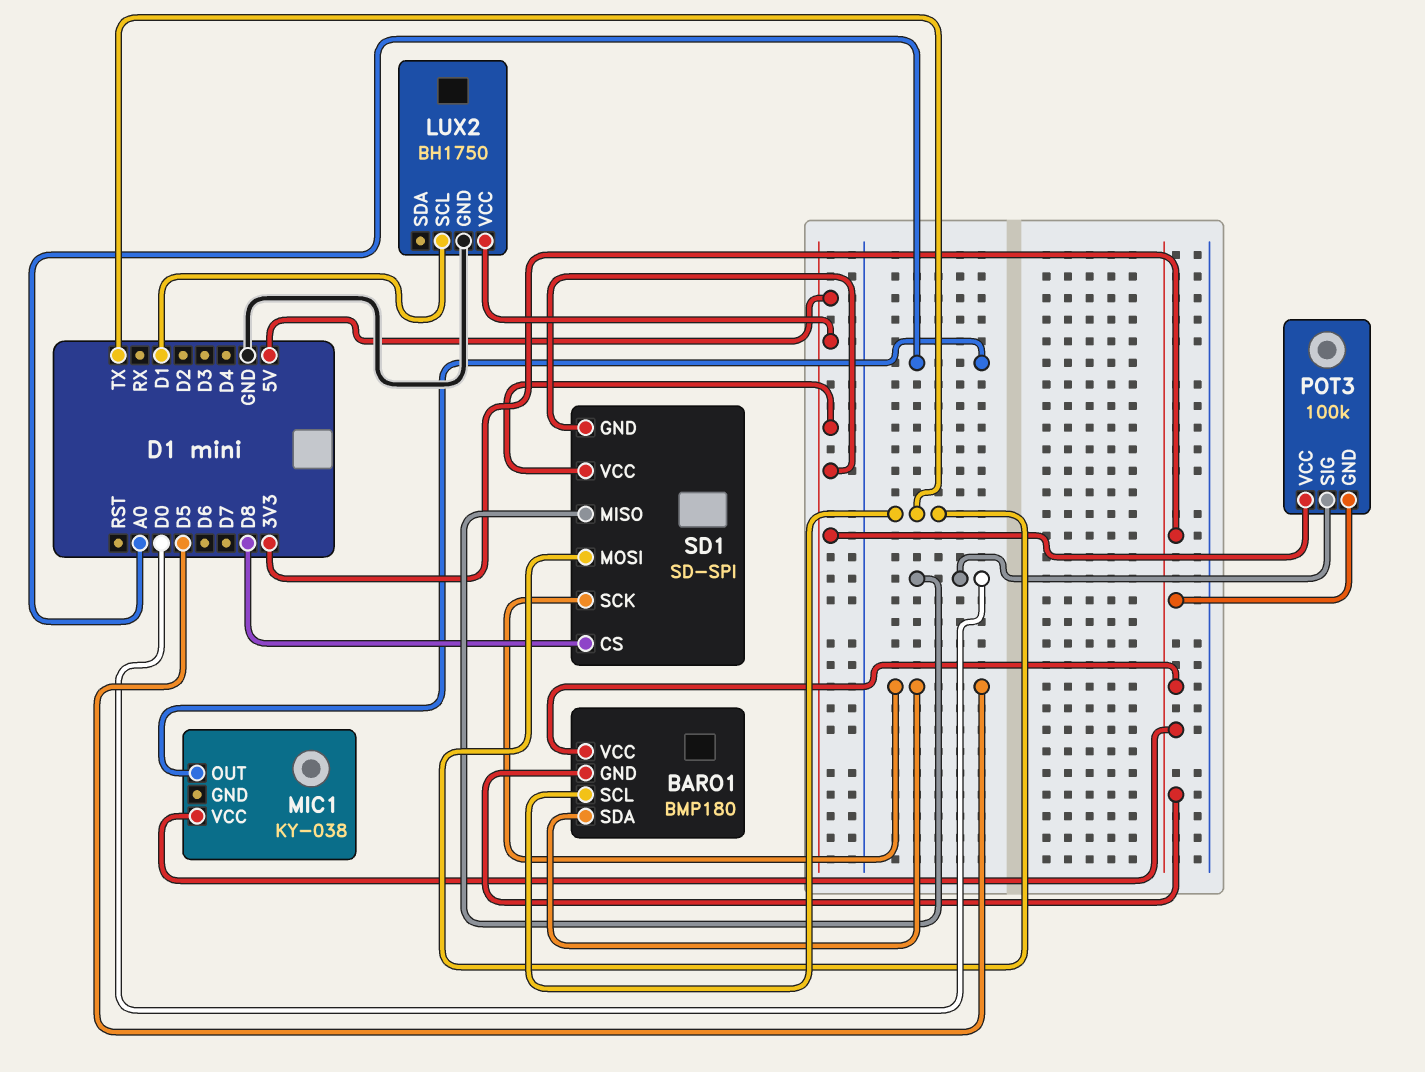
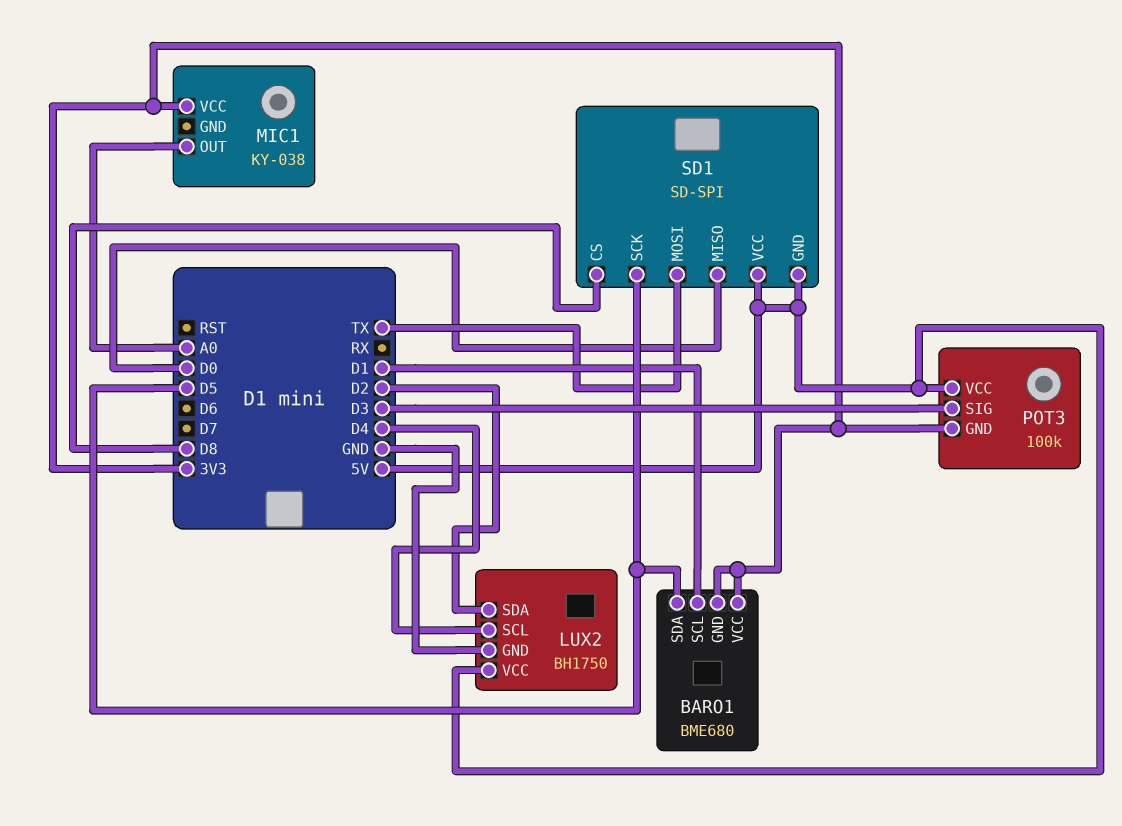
BARO1: BMP180 -> BME680
BARO1 pin SCL: TX -> D1
LUX2 pin SCL: D1 -> D4
LUX2 pin SDA: none -> D2
POT3 pin SIG: D0 -> D3

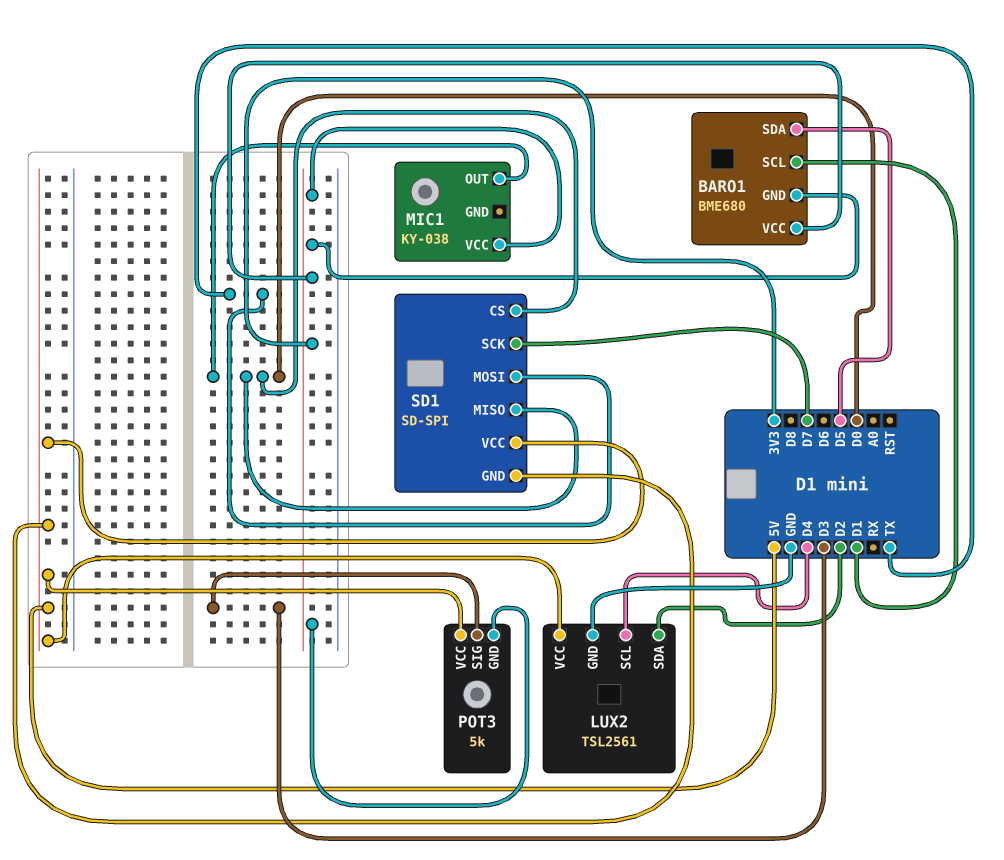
LUX2: BH1750 -> TSL2561
MIC1 pin OUT: A0 -> D0
POT3: 100k -> 5k
SD1 pin CS: D8 -> D0
SD1 pin SCK: D5 -> D7

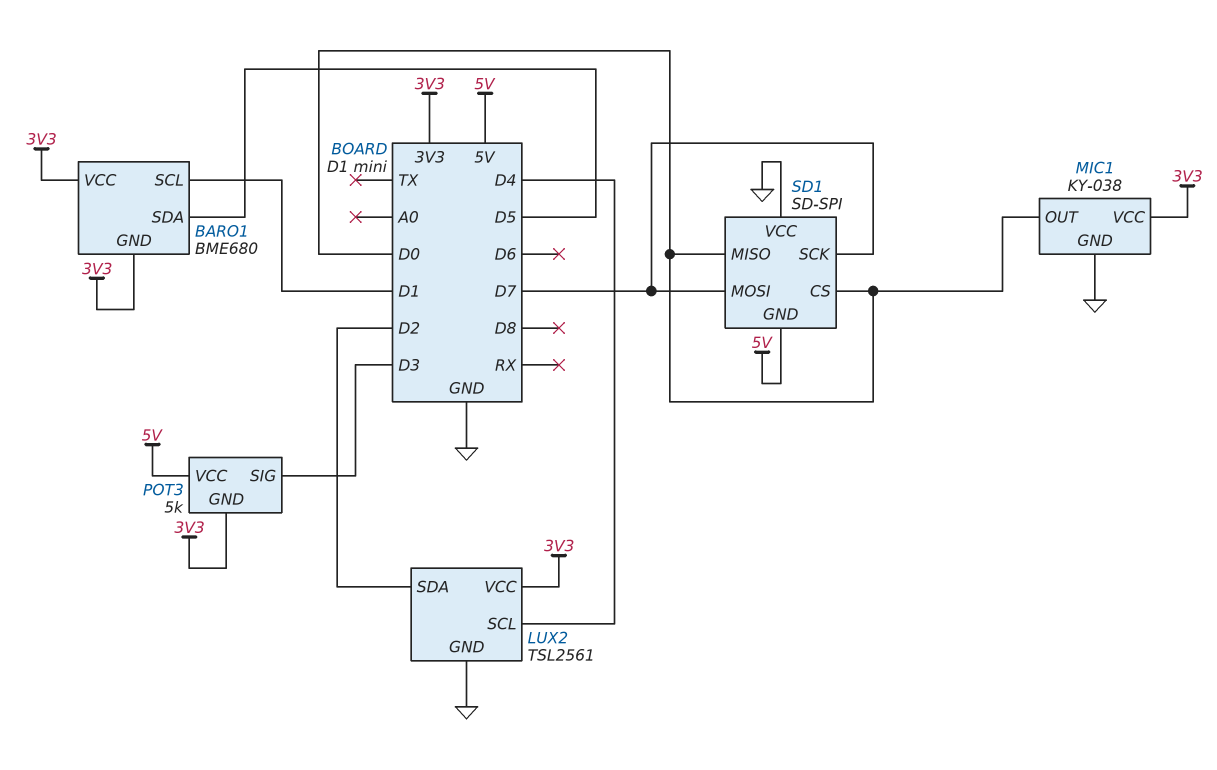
LUX2 pin VCC: 5V -> 3V3
MIC1 pin GND: none -> GND
SD1 pin MOSI: TX -> D7
SD1 pin VCC: 5V -> GND

